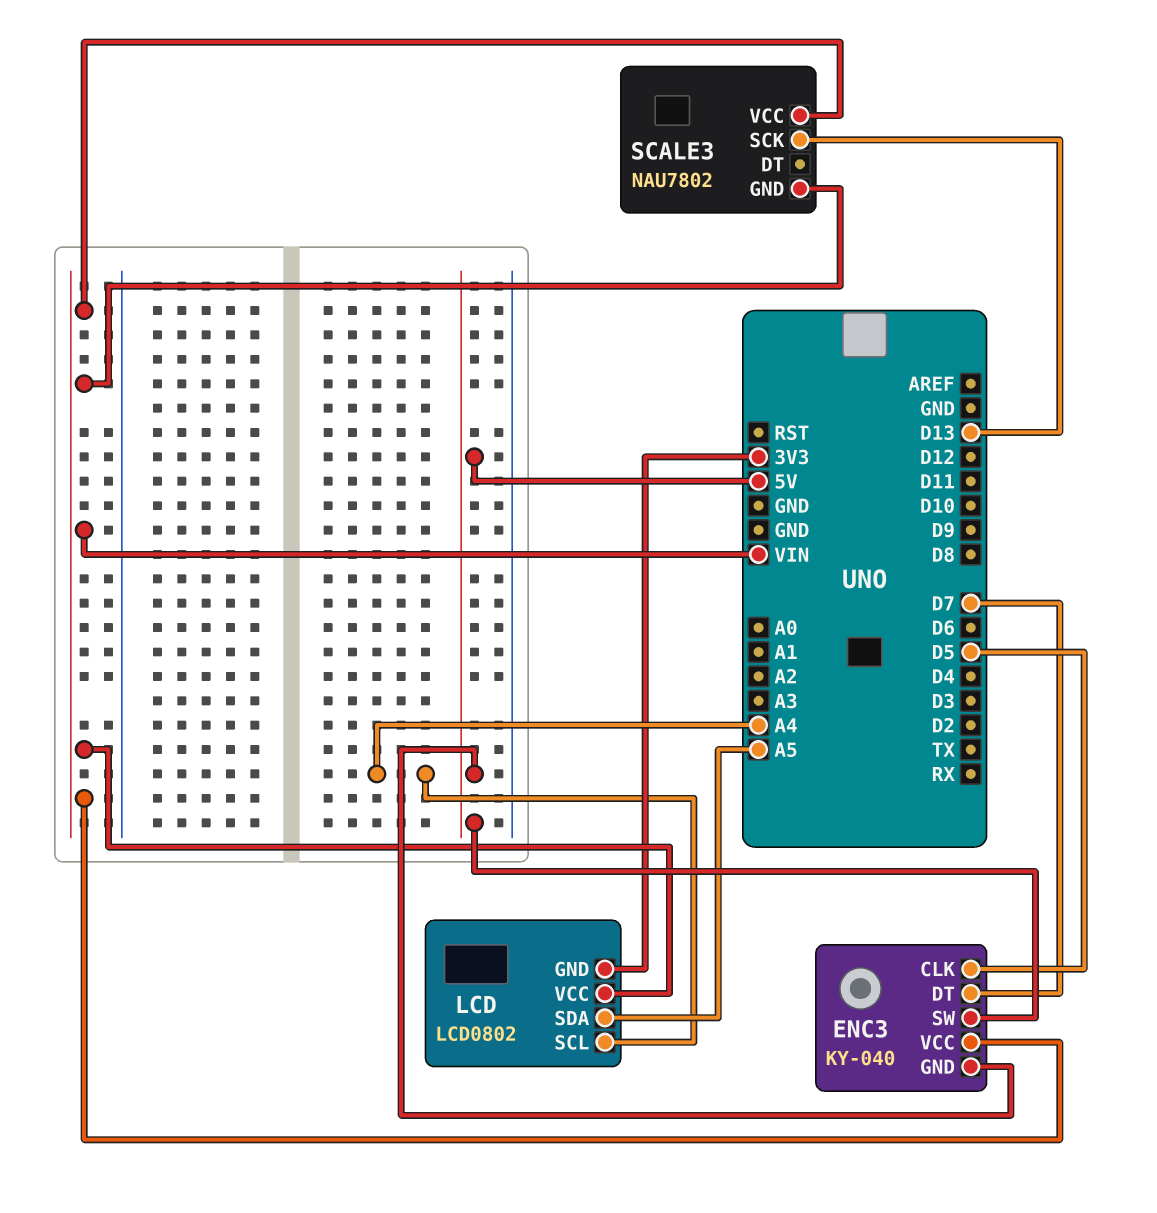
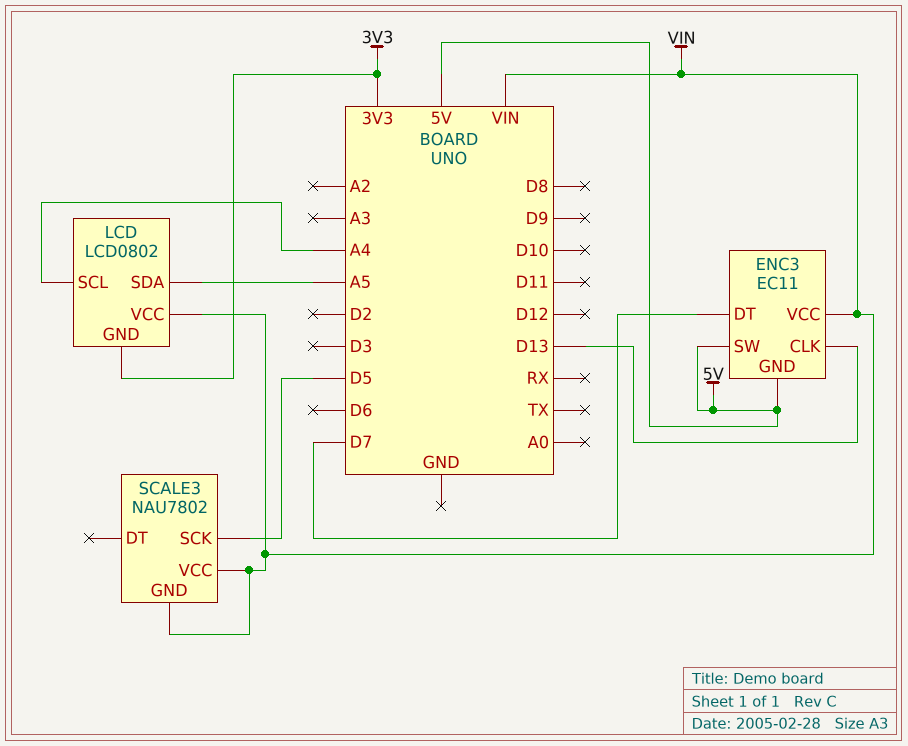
ENC3: KY-040 -> EC11
ENC3 pin CLK: D5 -> D13
SCALE3 pin SCK: D13 -> D5

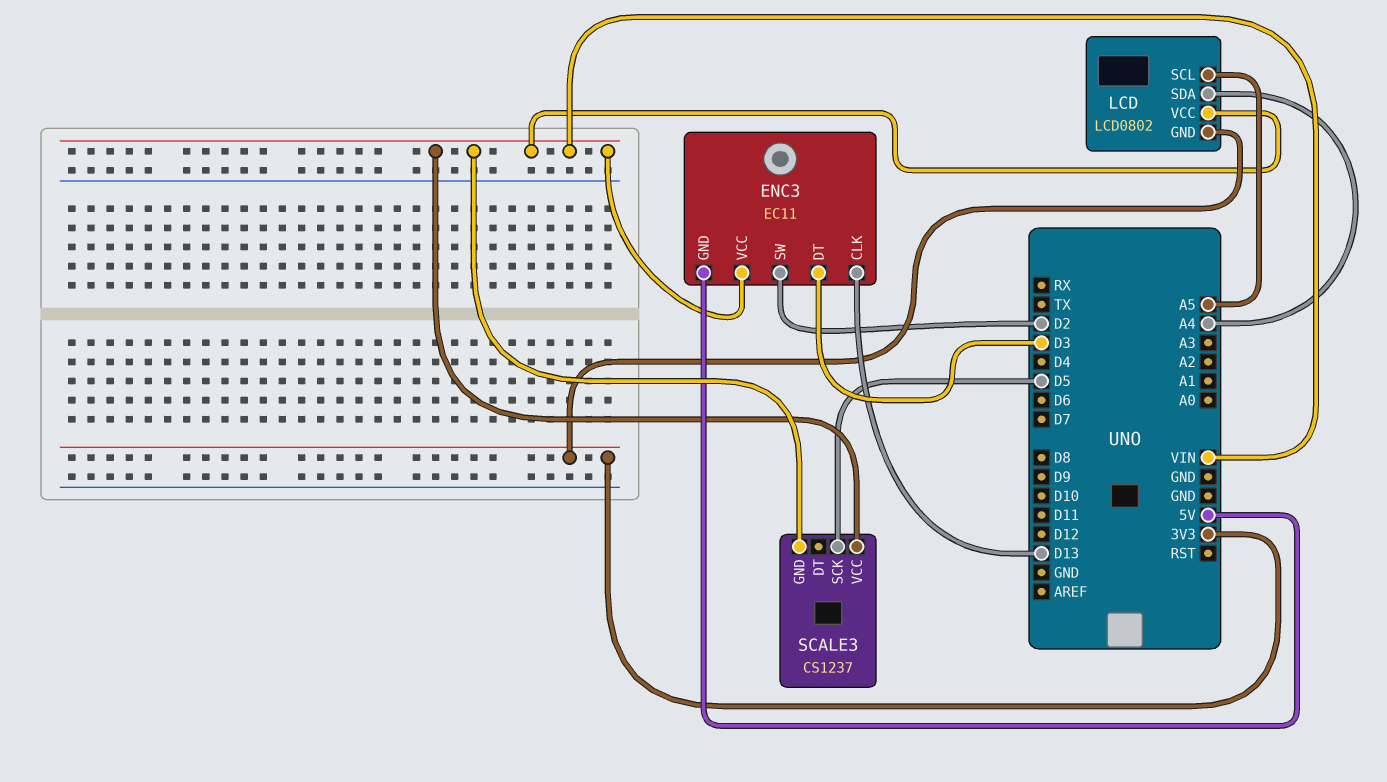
ENC3 pin DT: D7 -> D3
ENC3 pin SW: 5V -> D2
LCD pin SCL: A4 -> A5
LCD pin SDA: A5 -> A4
SCALE3: NAU7802 -> CS1237

